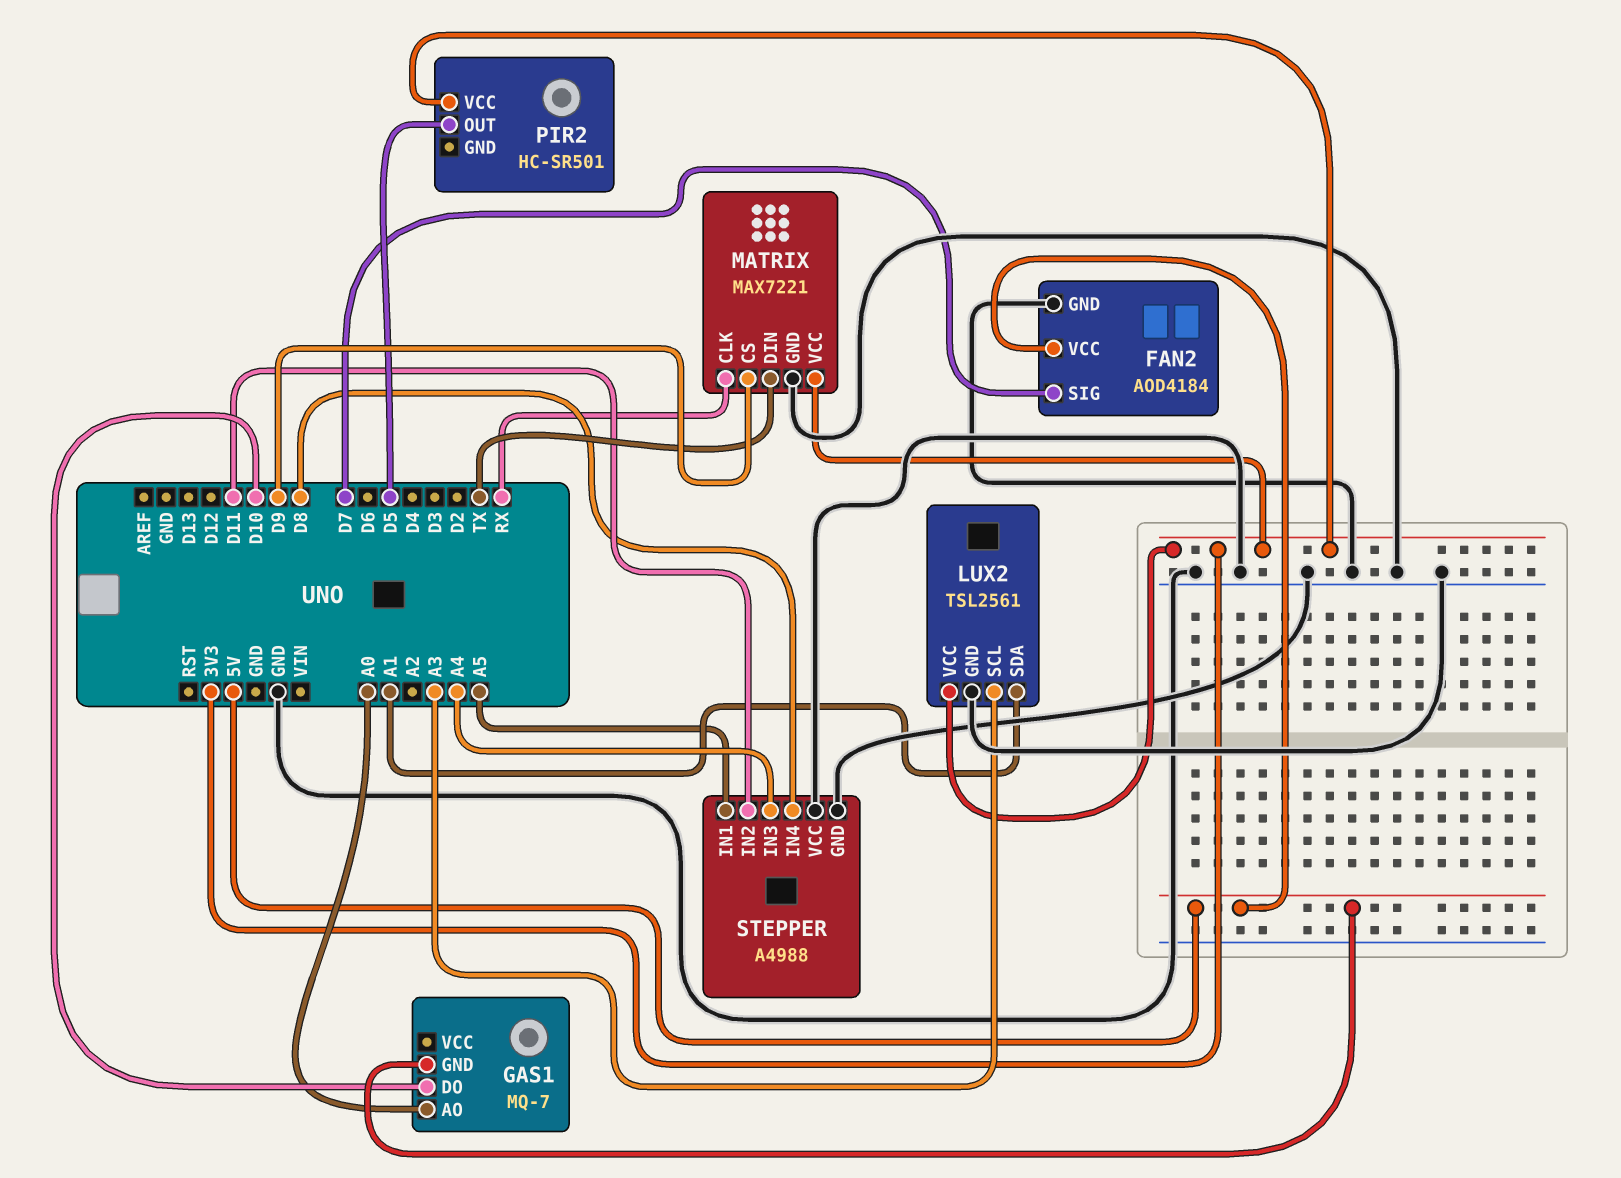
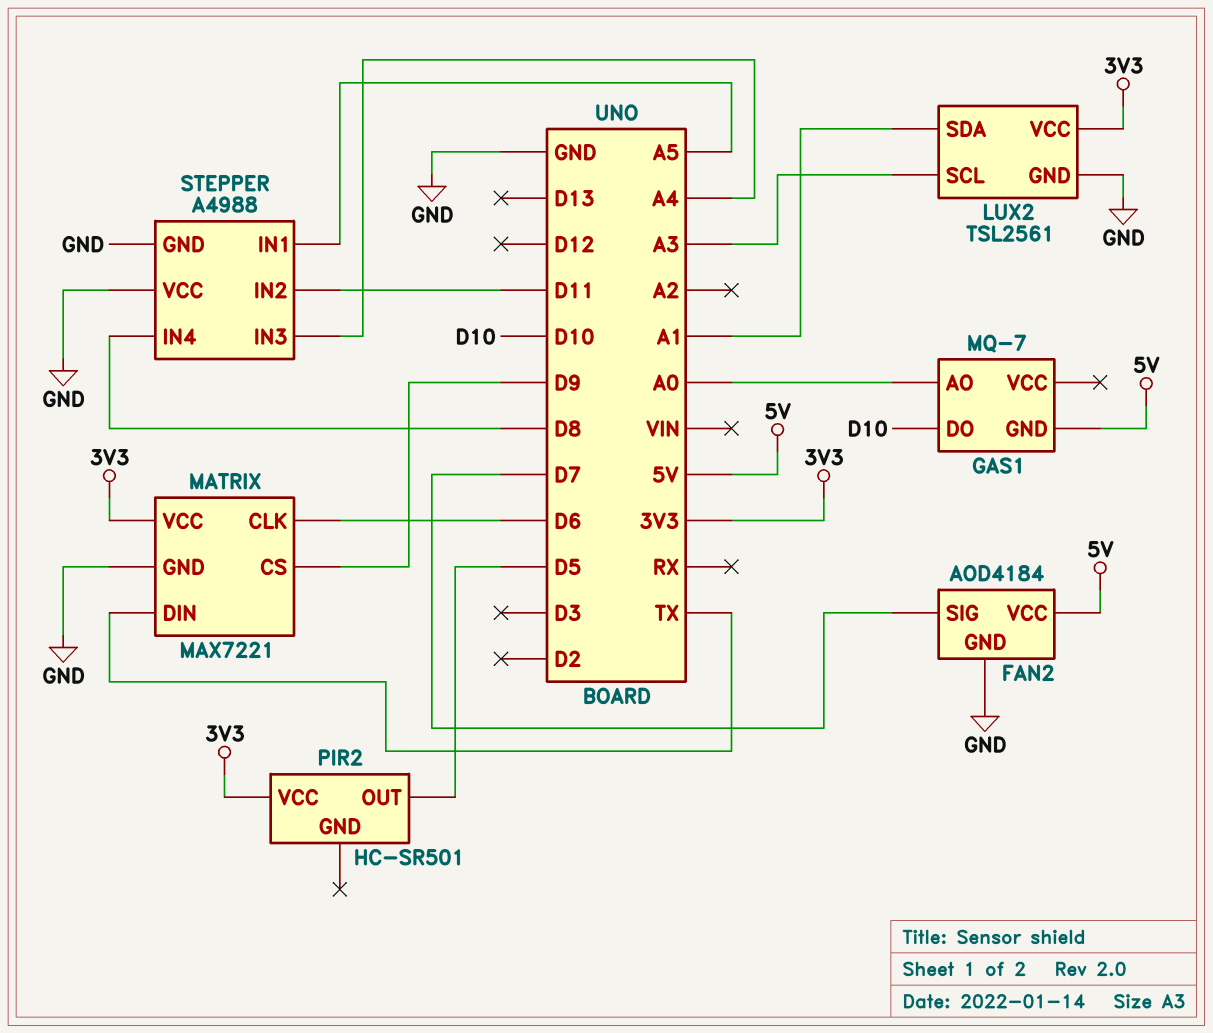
MATRIX pin CLK: RX -> D6

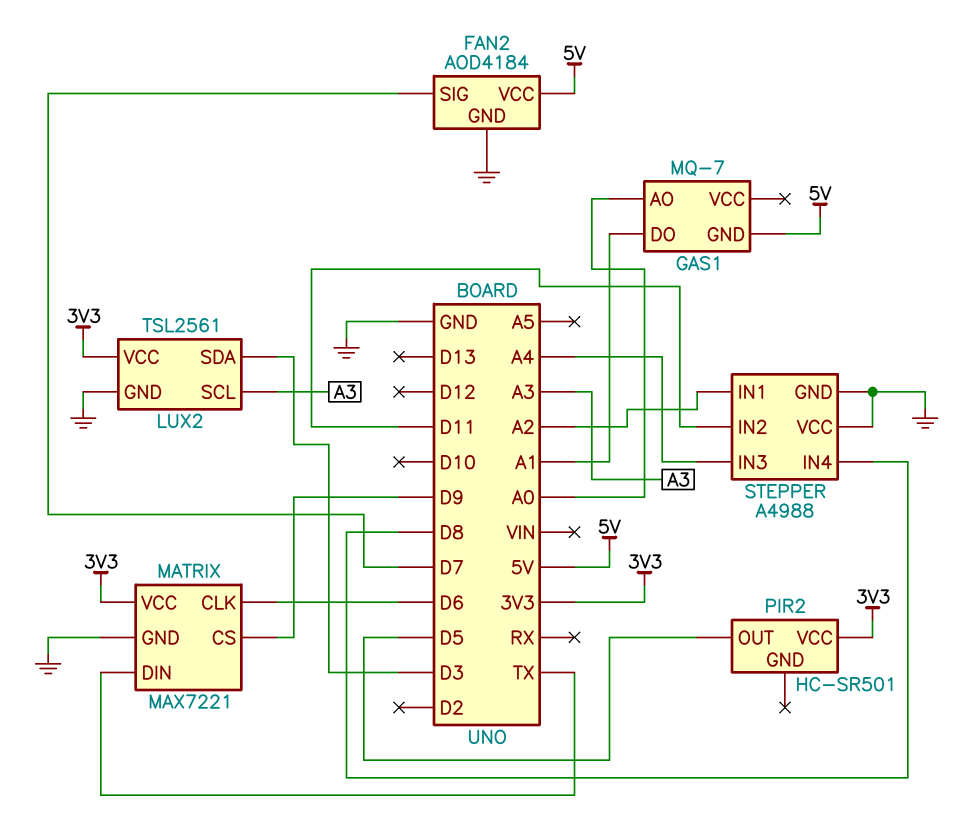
GAS1 pin DO: D10 -> A1
LUX2 pin SDA: A1 -> D3
STEPPER pin IN1: A5 -> A2

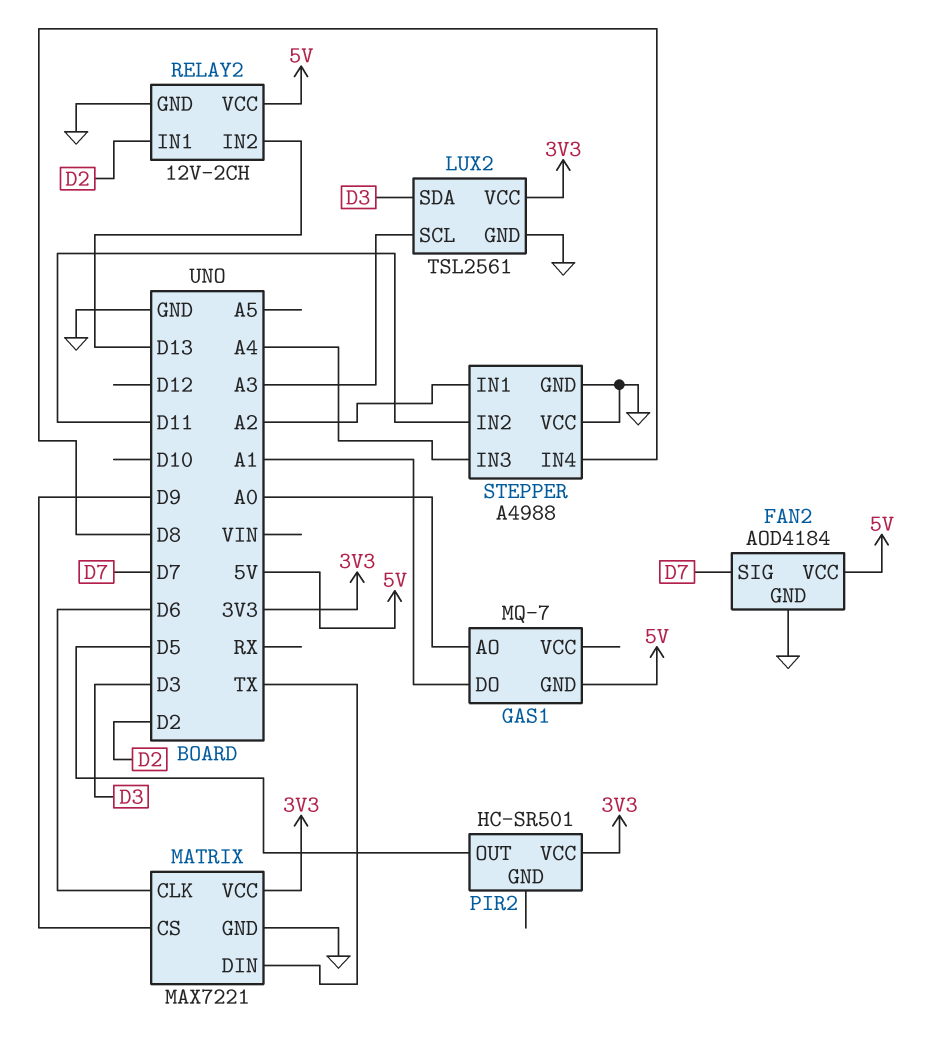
RELAY2: none -> 12V-2CH
RELAY2 pin GND: none -> GND
RELAY2 pin IN1: none -> D2
RELAY2 pin IN2: none -> D13
RELAY2 pin VCC: none -> 5V

